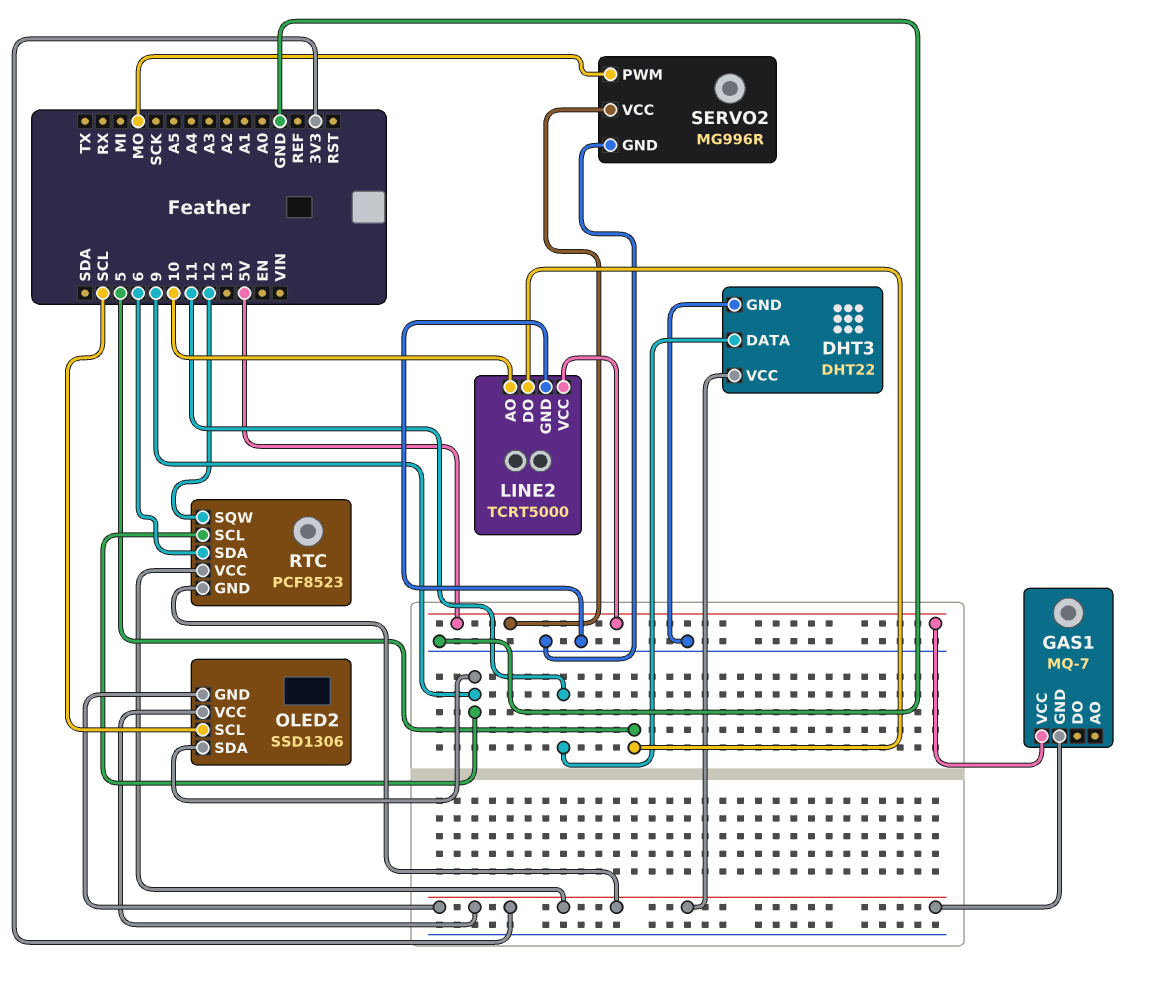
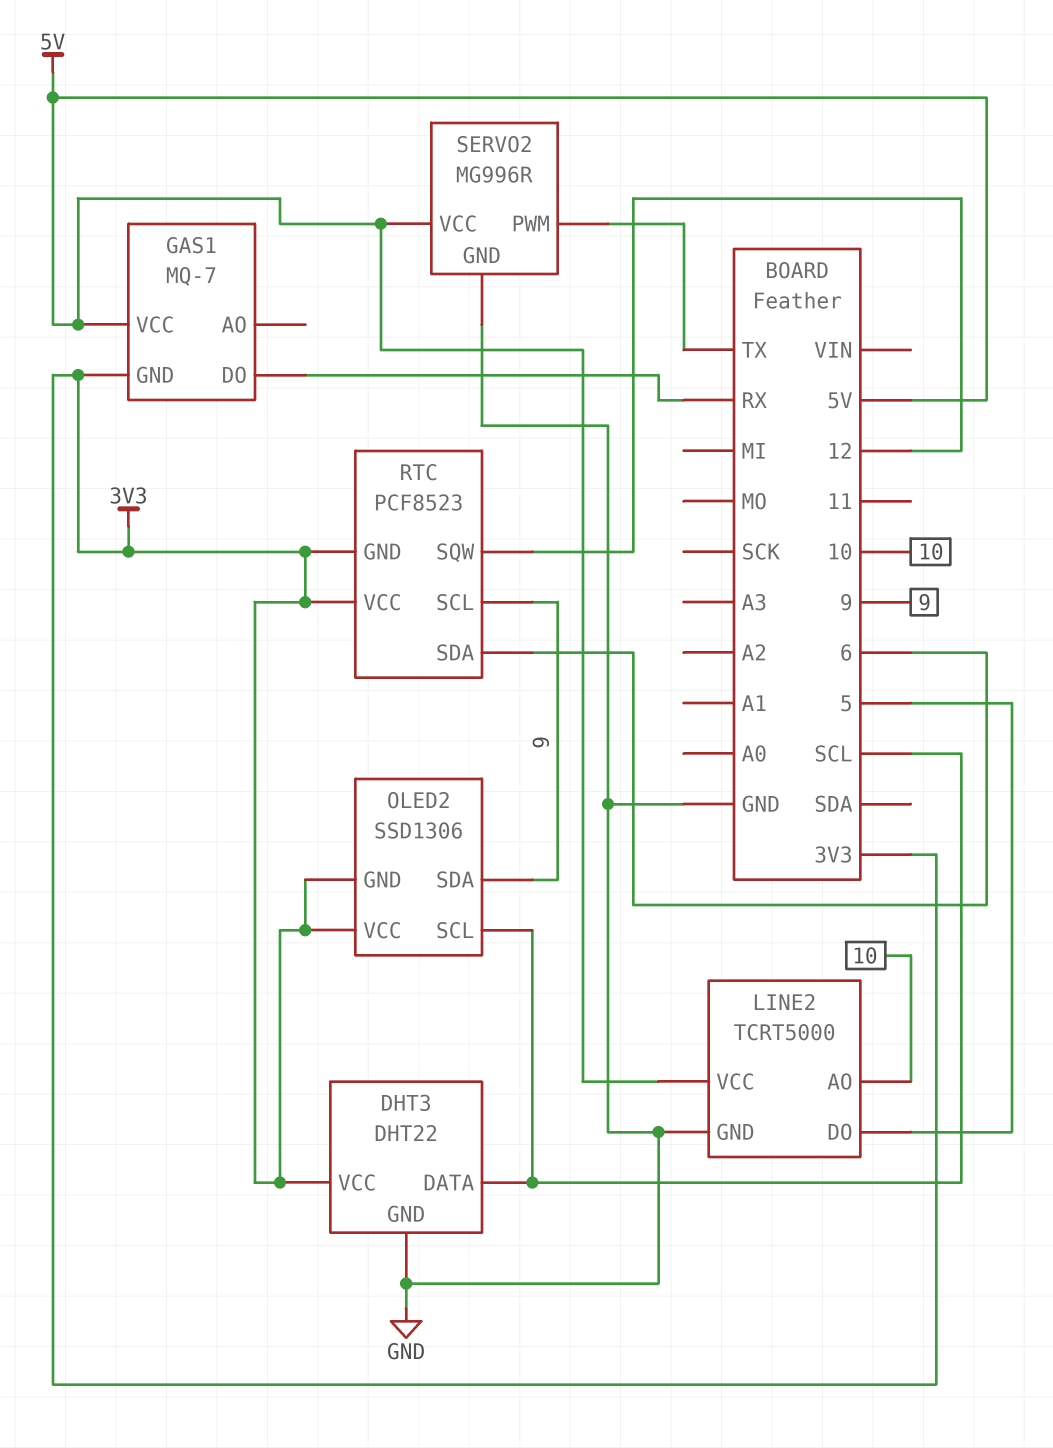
DHT3 pin DATA: 11 -> SCL
GAS1 pin DO: none -> RX
SERVO2 pin PWM: MO -> TX

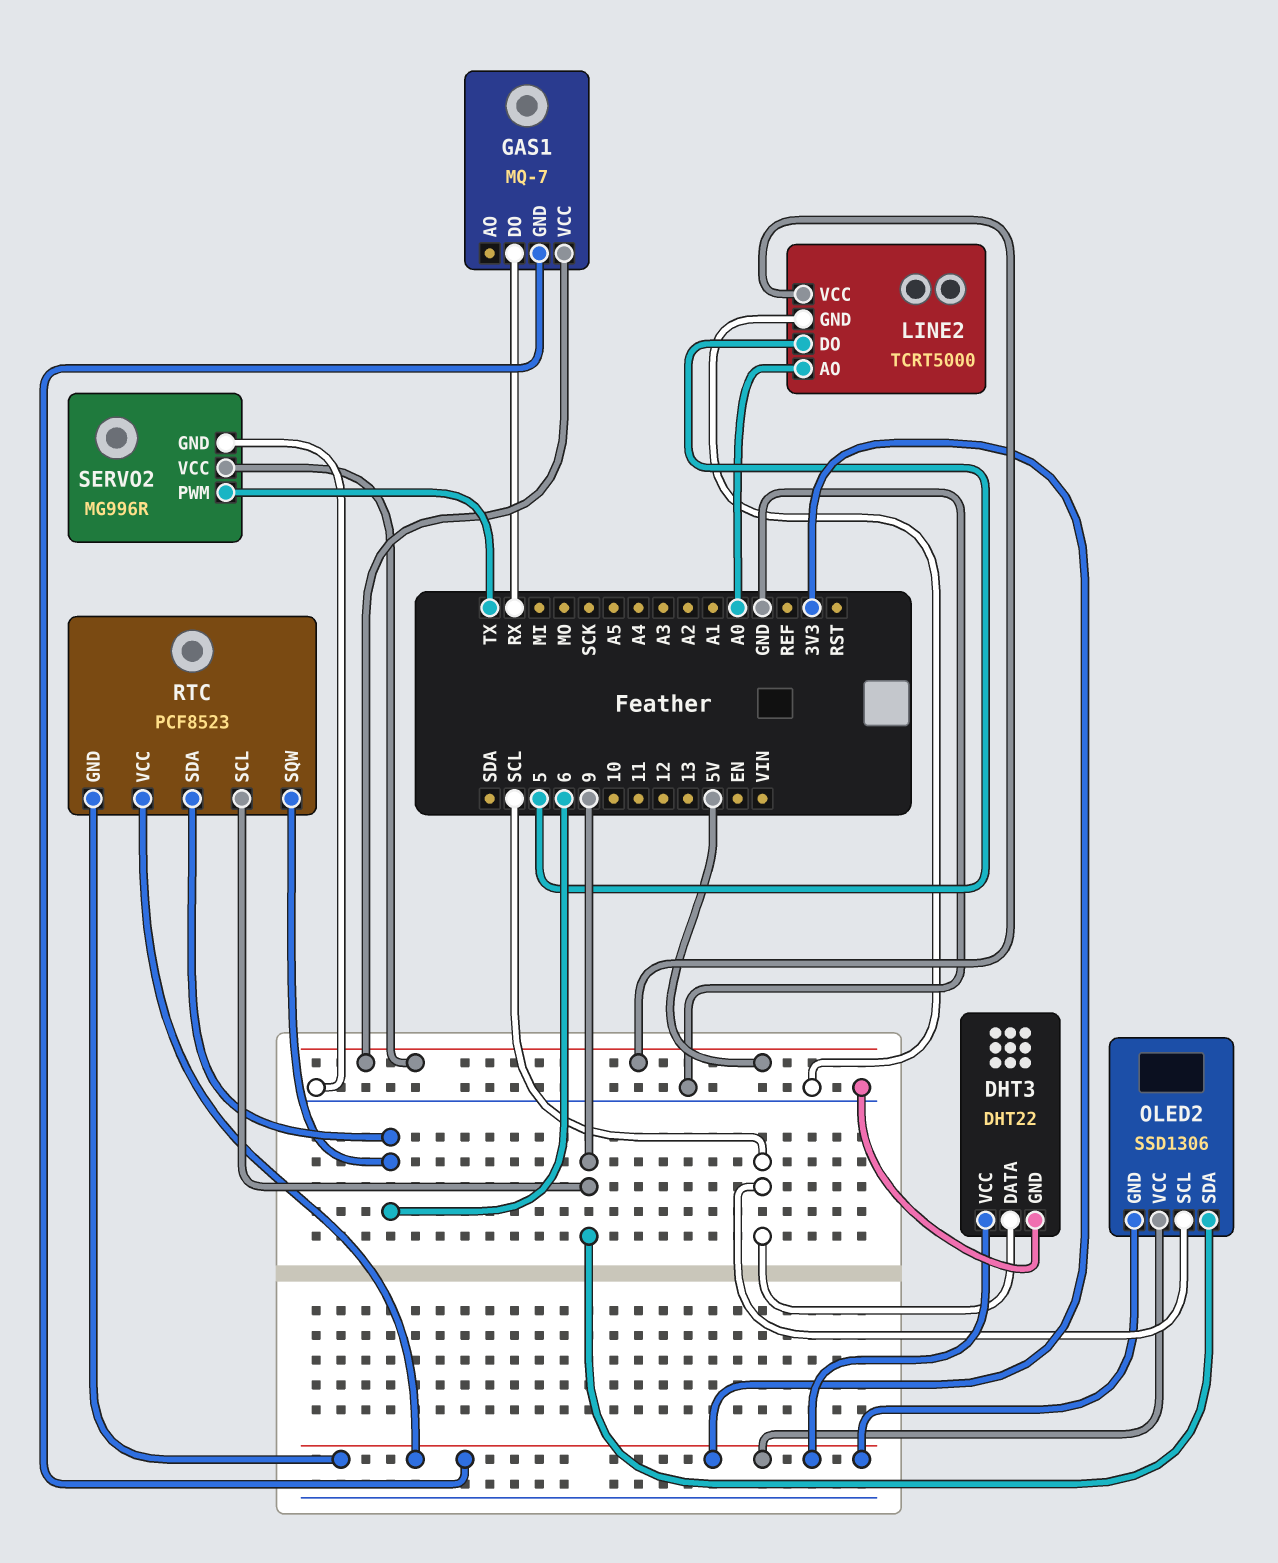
LINE2 pin AO: 10 -> A0
RTC pin SQW: 12 -> 6

